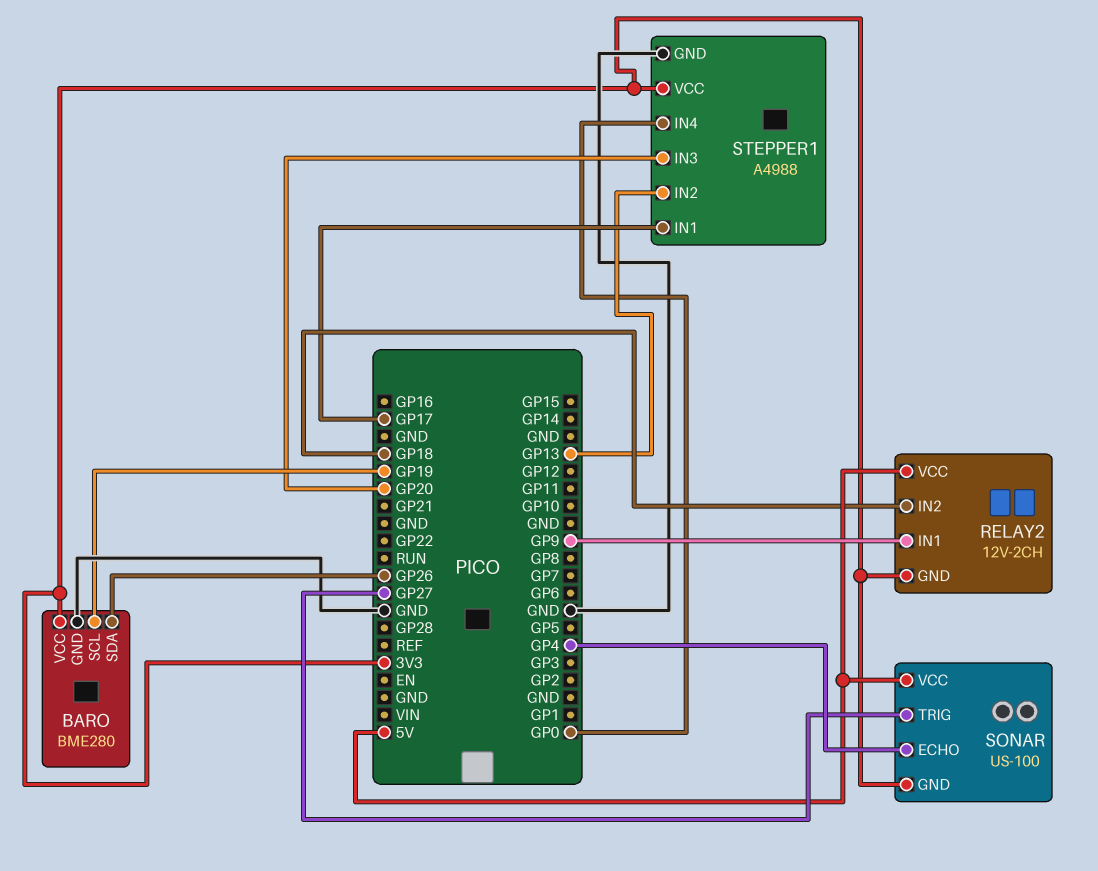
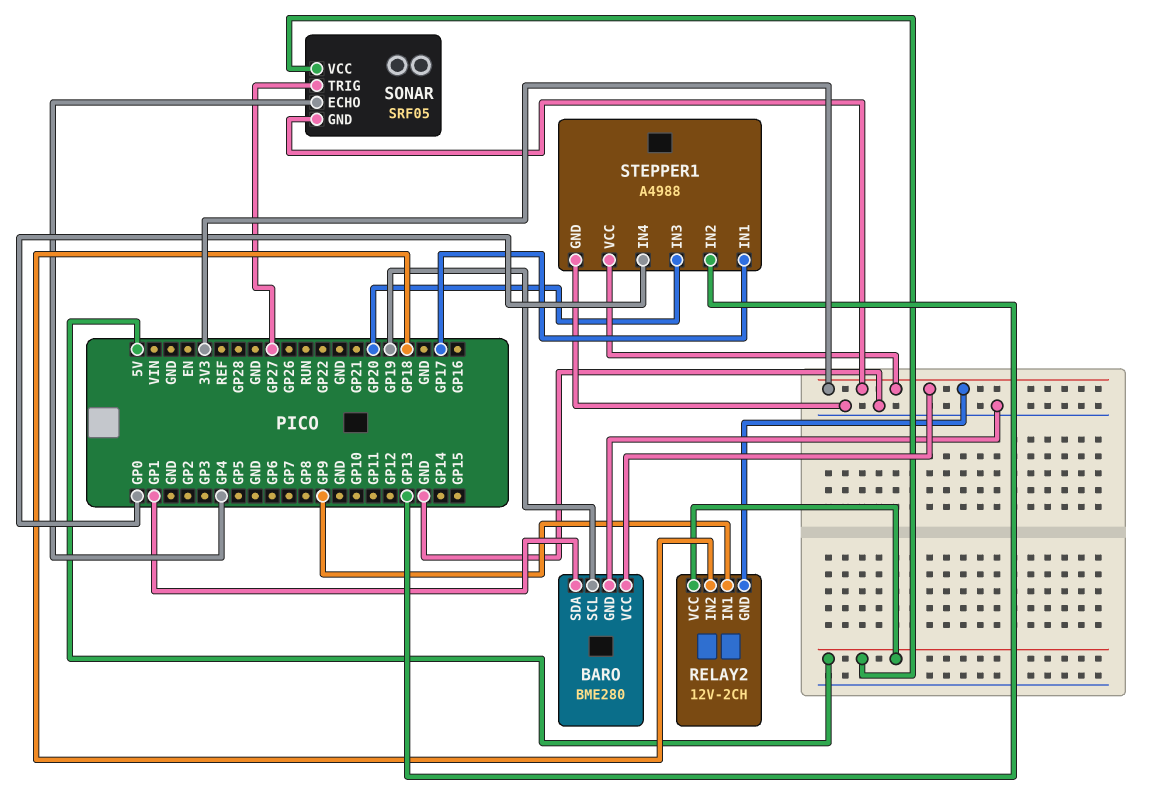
BARO pin SDA: GP26 -> GP1
SONAR: US-100 -> SRF05

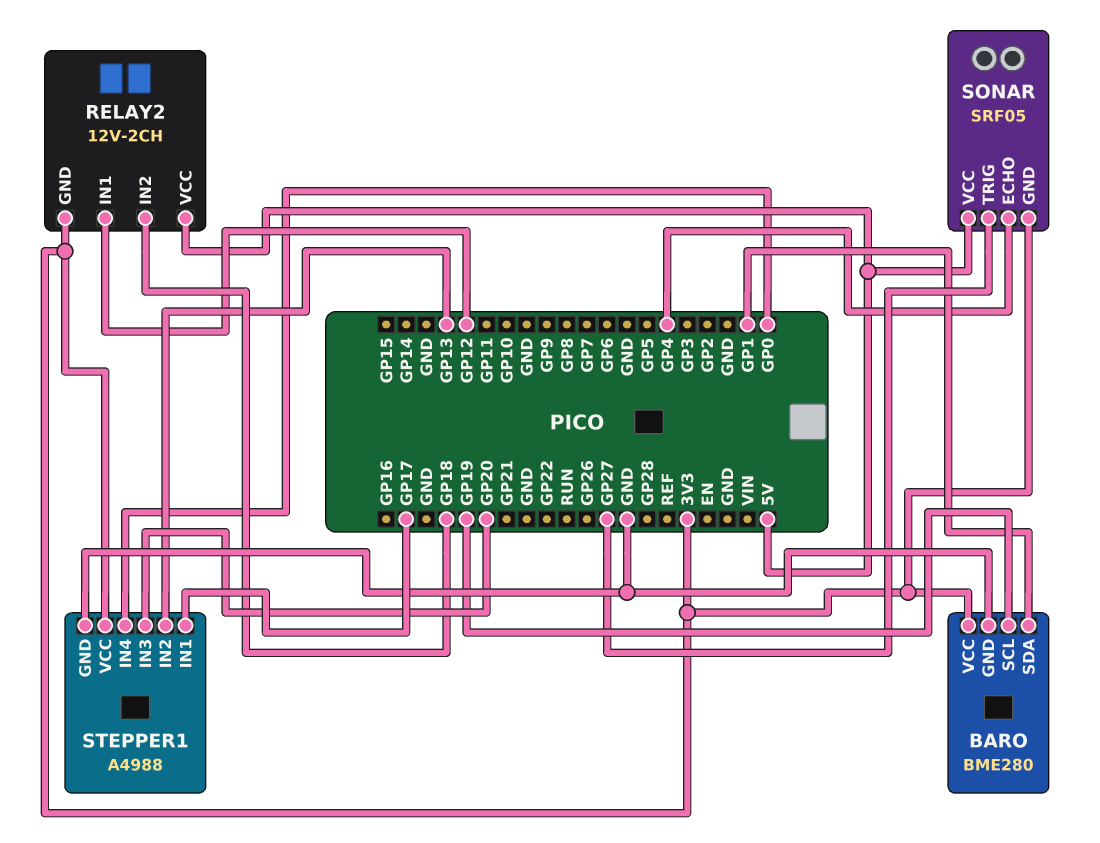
RELAY2 pin IN1: GP9 -> GP12

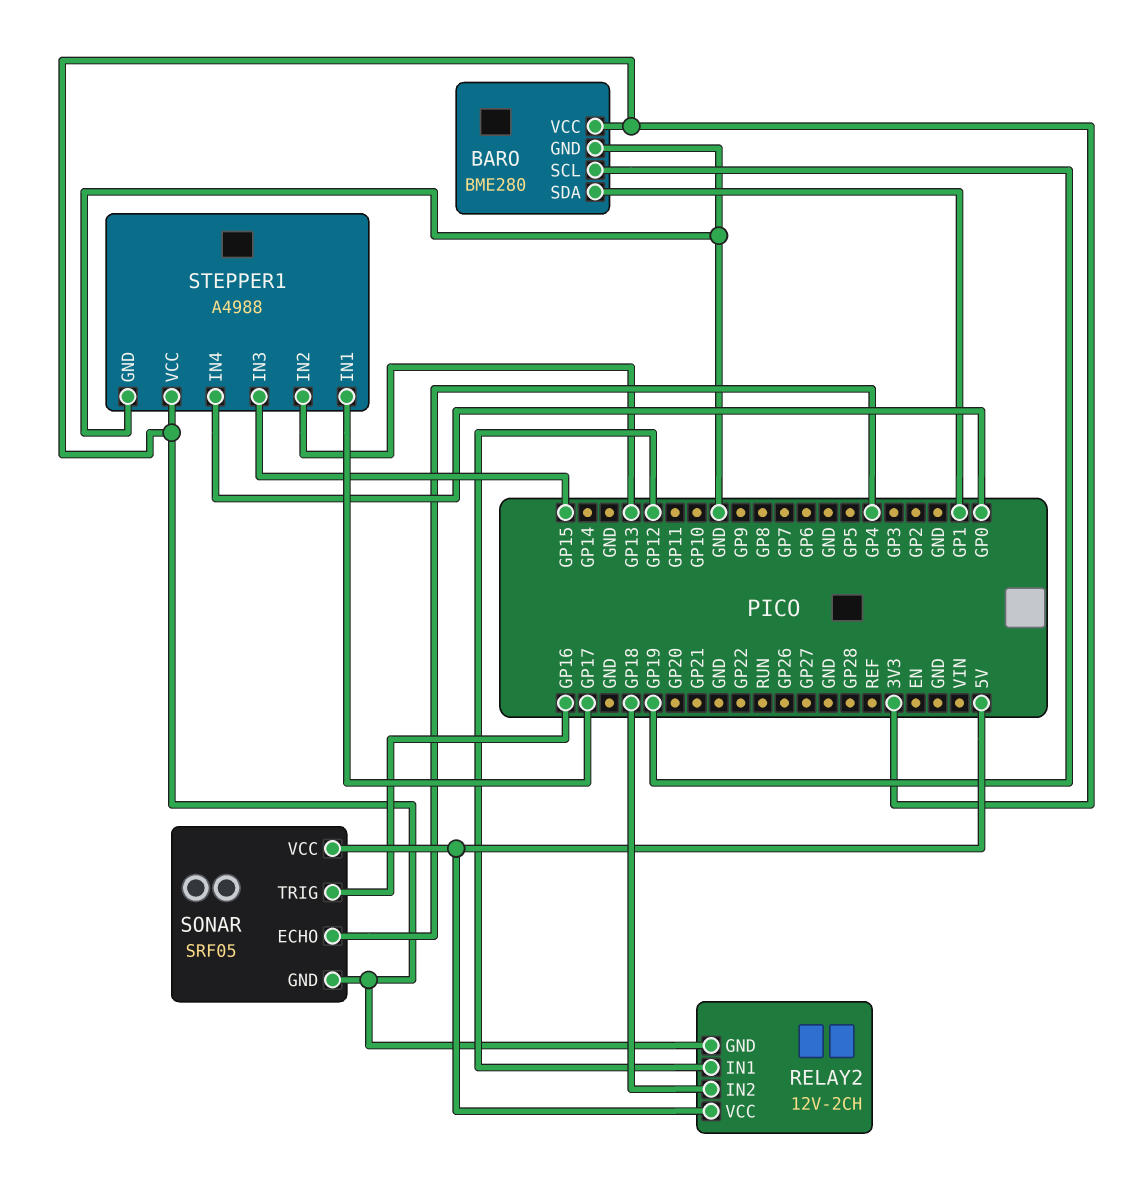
SONAR pin TRIG: GP27 -> GP16
STEPPER1 pin IN3: GP20 -> GP15

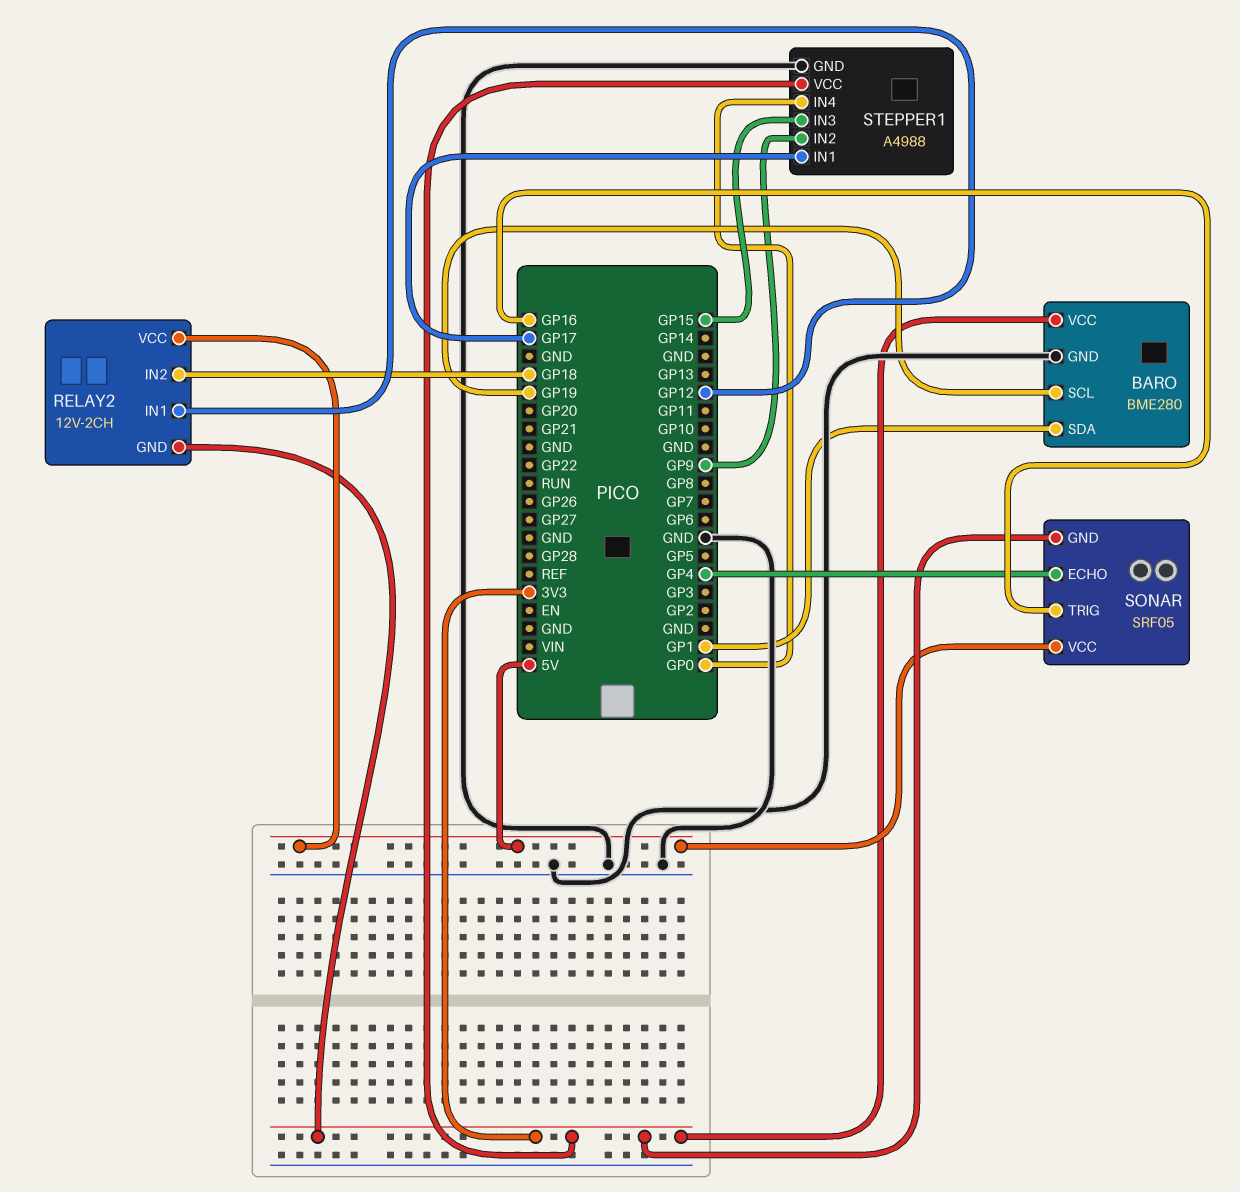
STEPPER1 pin IN2: GP13 -> GP9

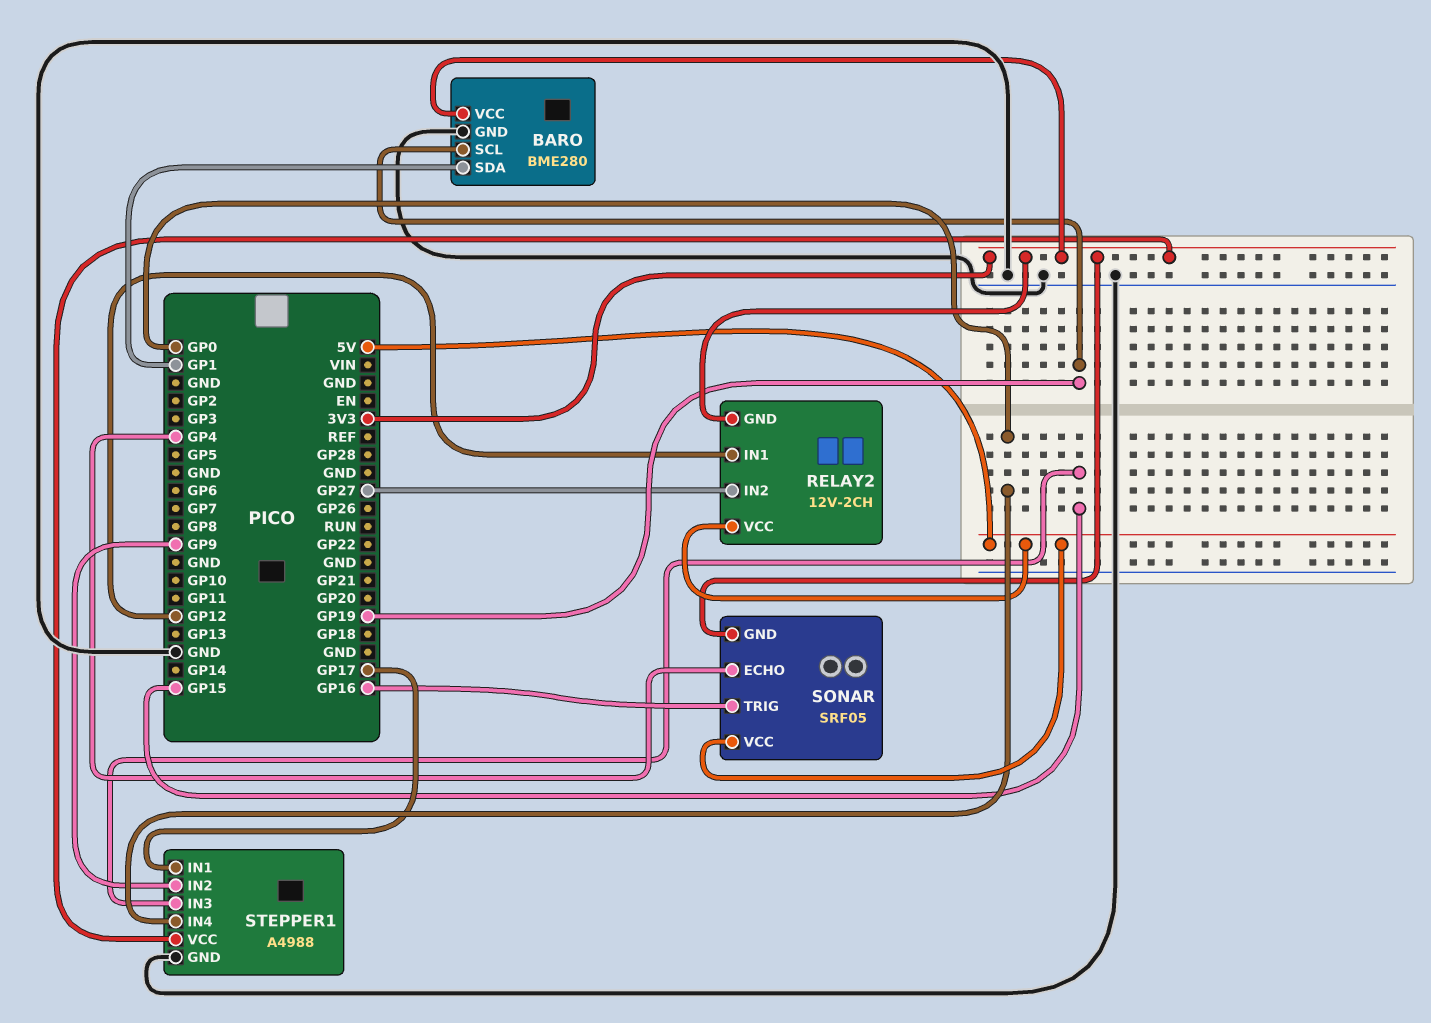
RELAY2 pin IN2: GP18 -> GP27

